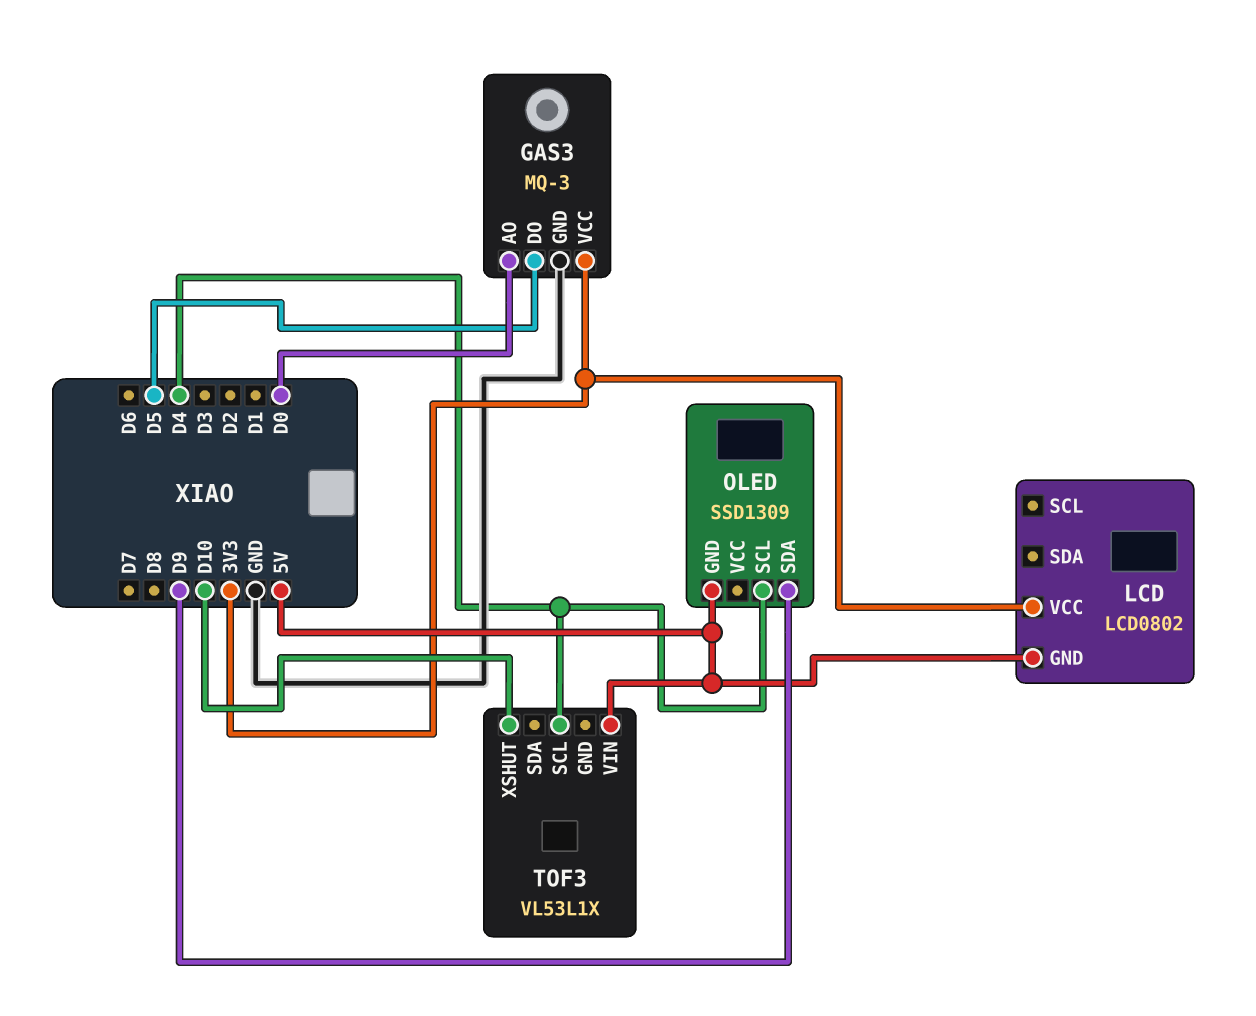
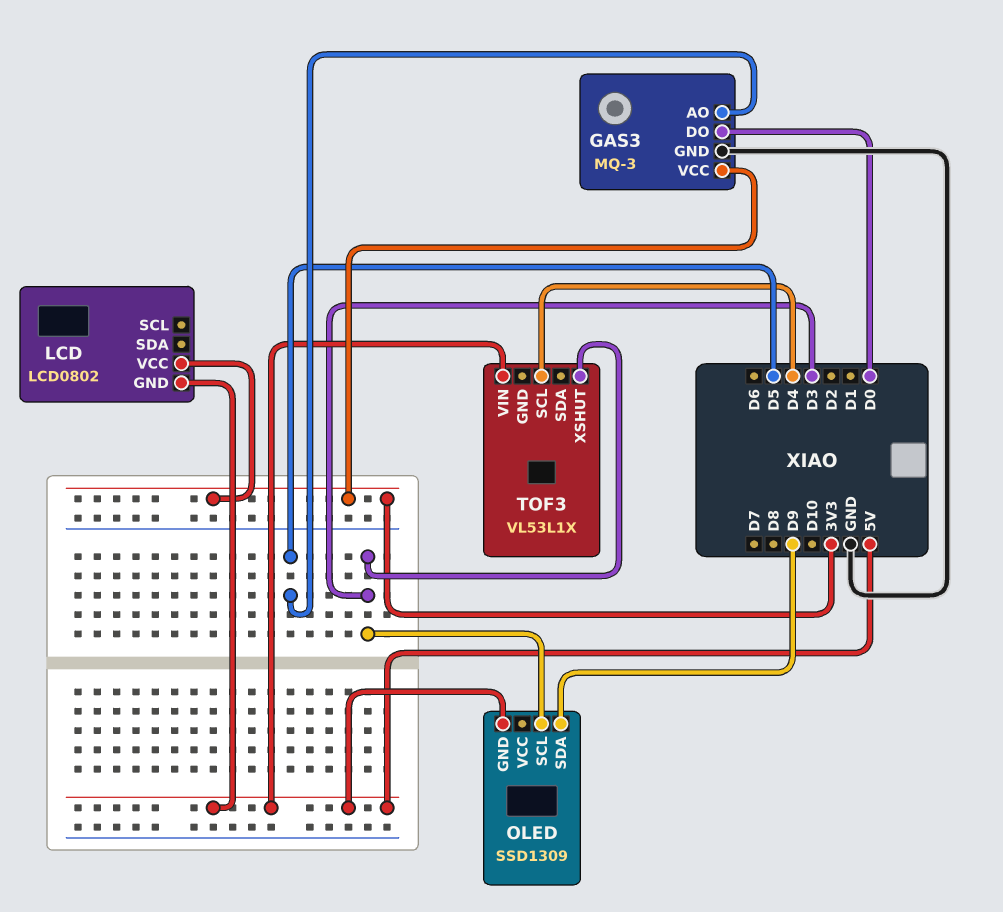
GAS3 pin AO: D0 -> D5
GAS3 pin DO: D5 -> D0
OLED pin SCL: D4 -> D3
TOF3 pin XSHUT: D10 -> D3

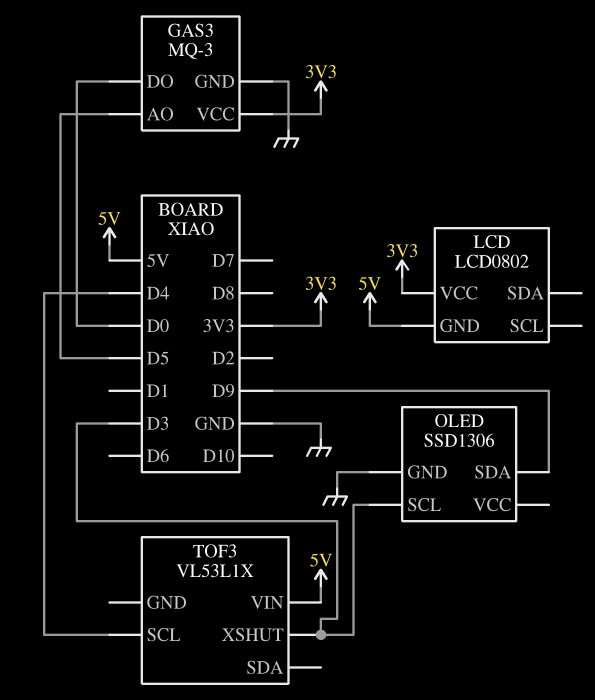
OLED: SSD1309 -> SSD1306
OLED pin GND: 5V -> GND

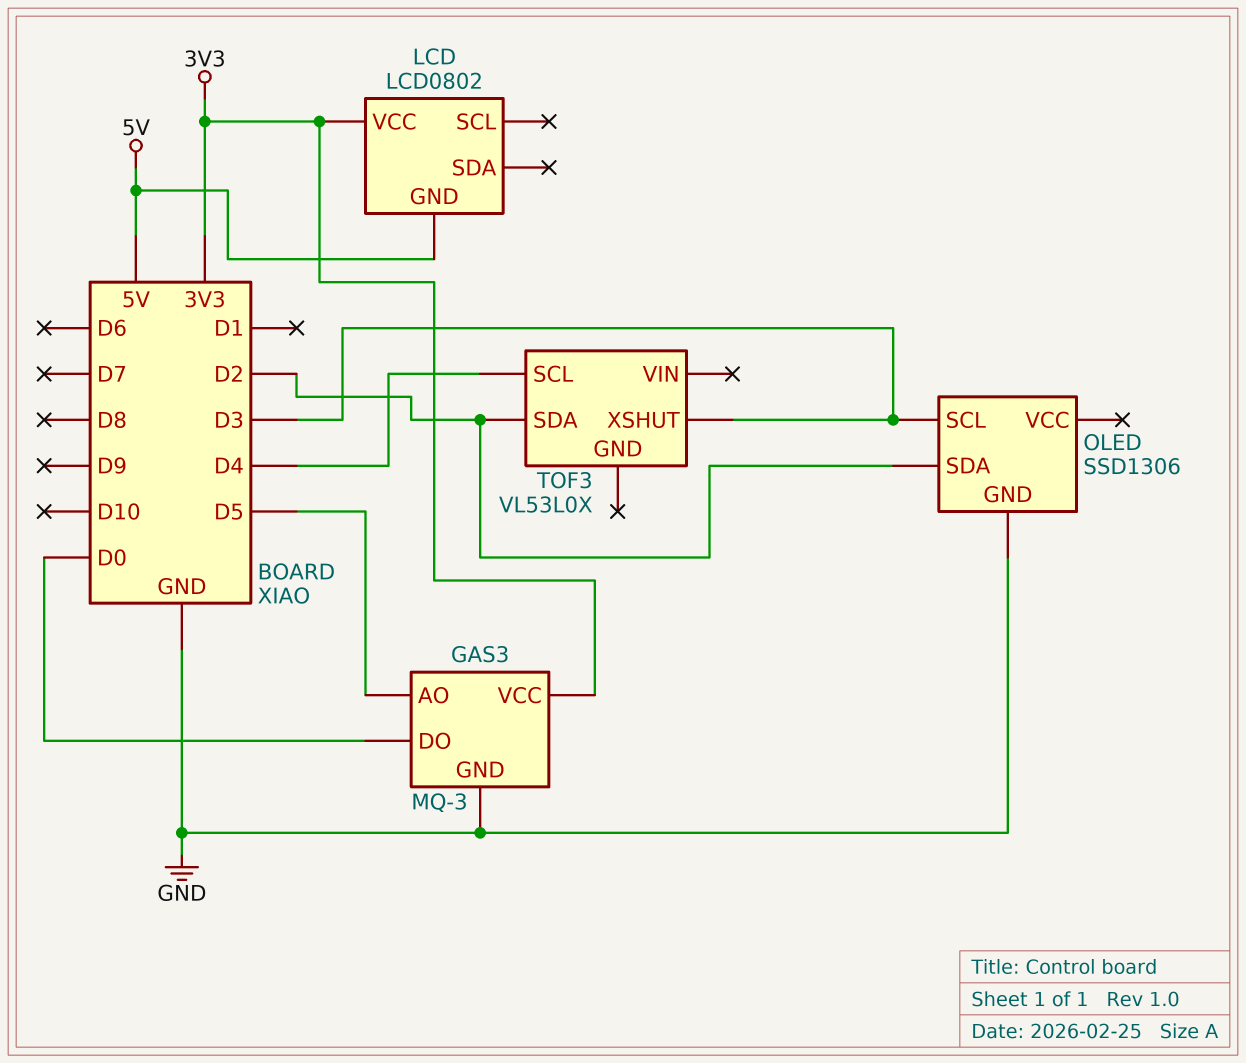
OLED pin SDA: D9 -> D2
TOF3: VL53L1X -> VL53L0X
TOF3 pin SDA: none -> D2
TOF3 pin VIN: 5V -> none

